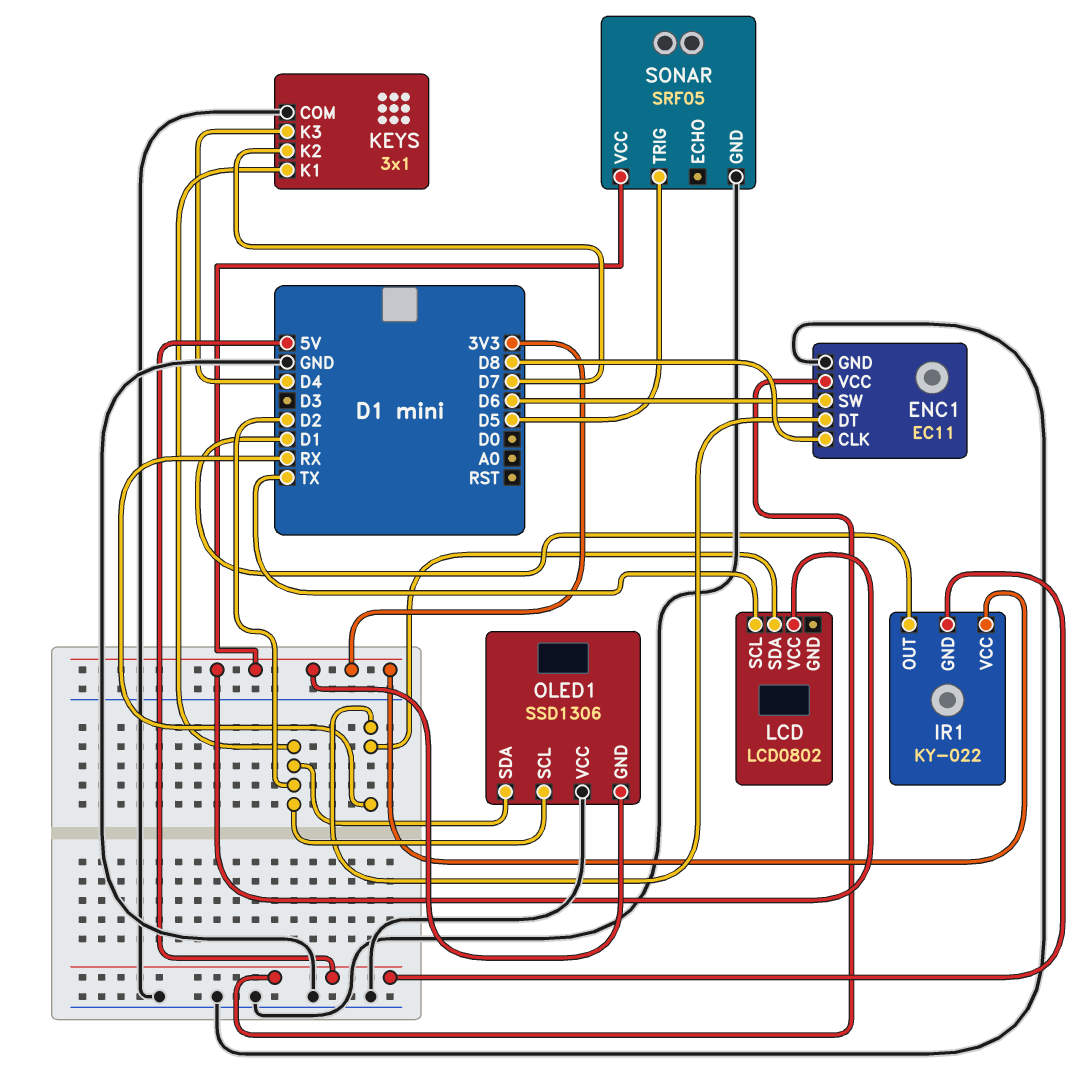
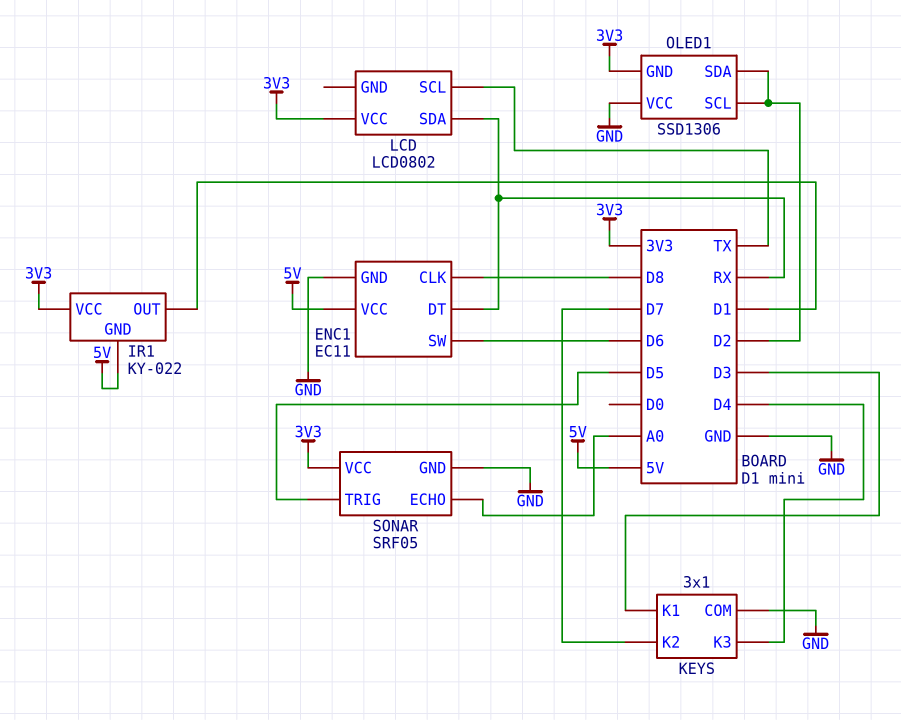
KEYS pin K1: D2 -> D3
SONAR pin ECHO: none -> A0

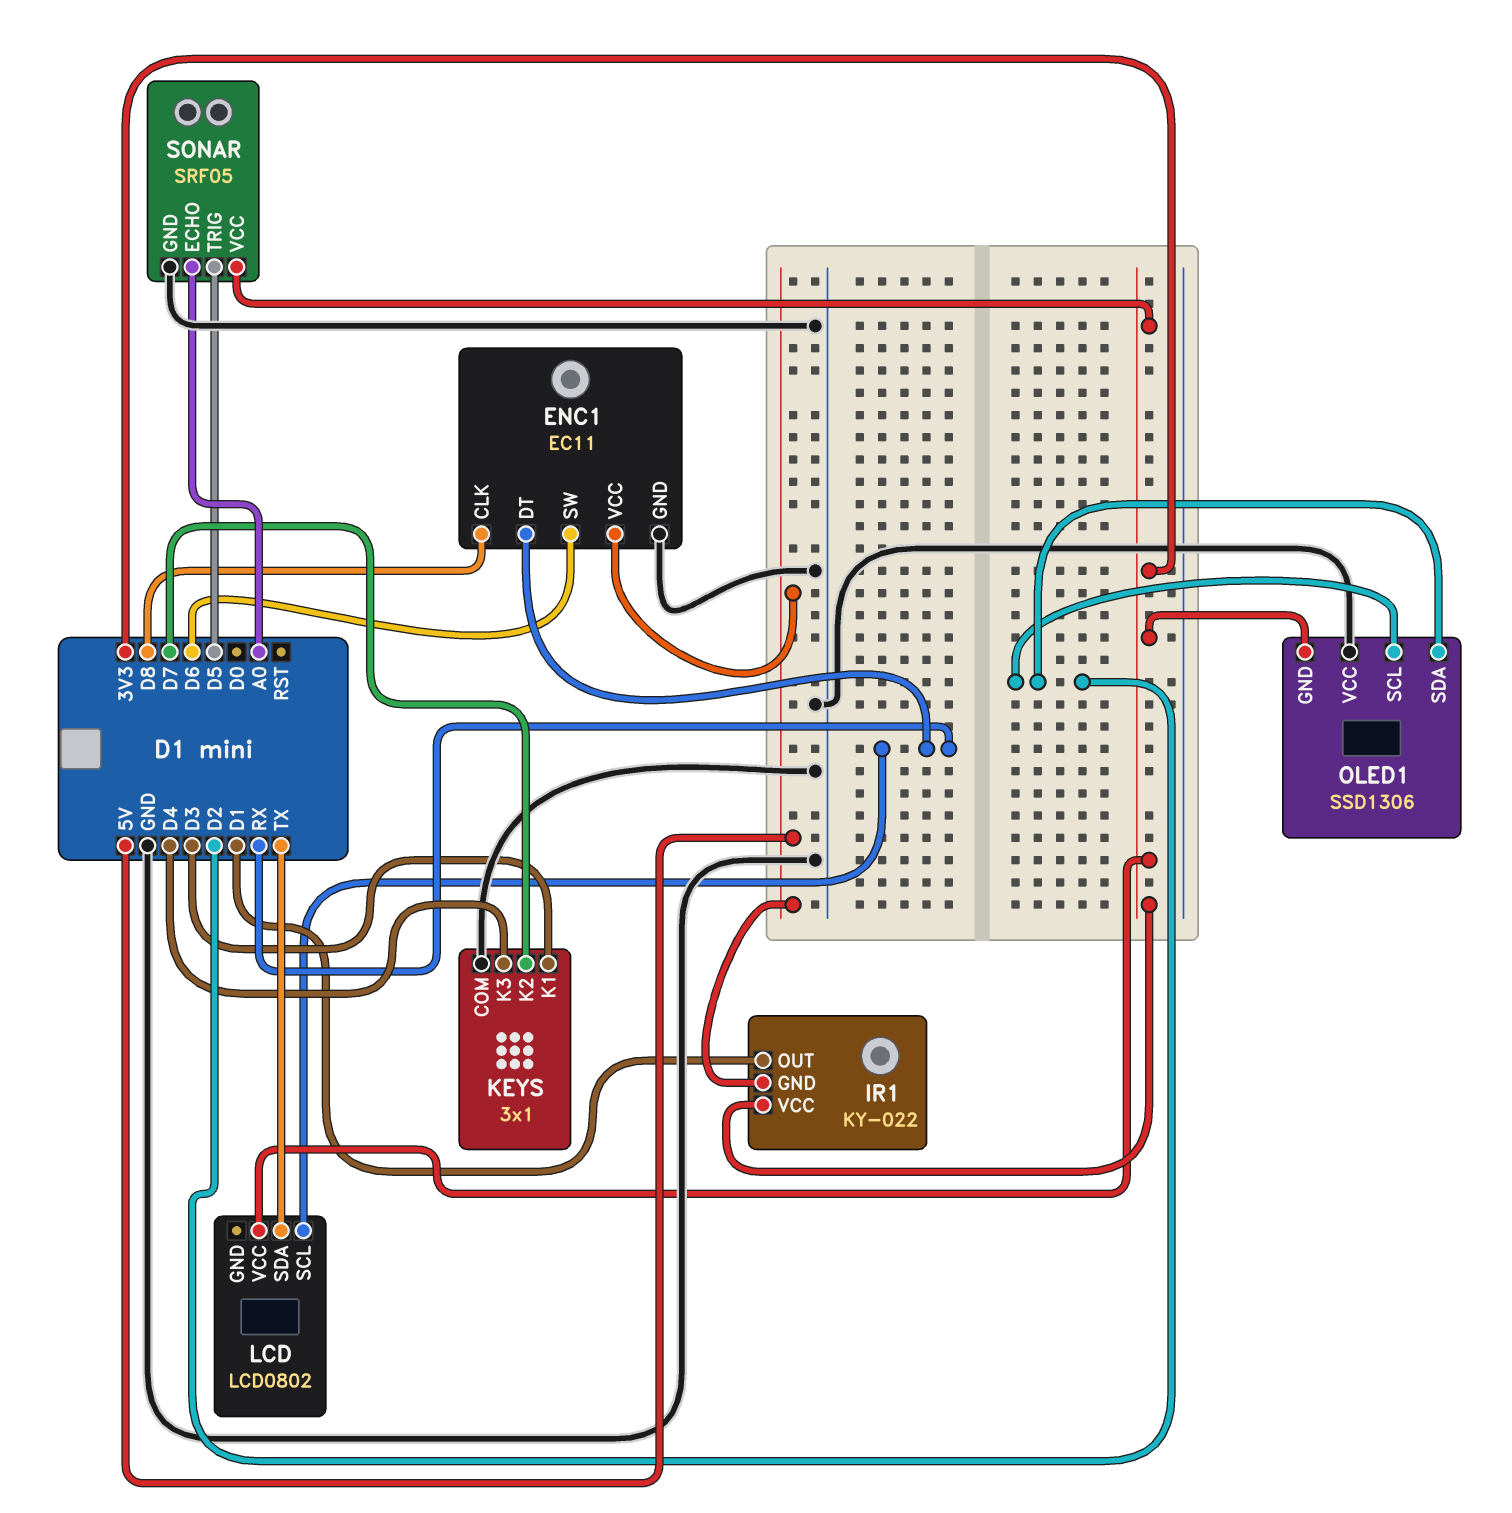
LCD pin SCL: TX -> RX
LCD pin SDA: RX -> TX

